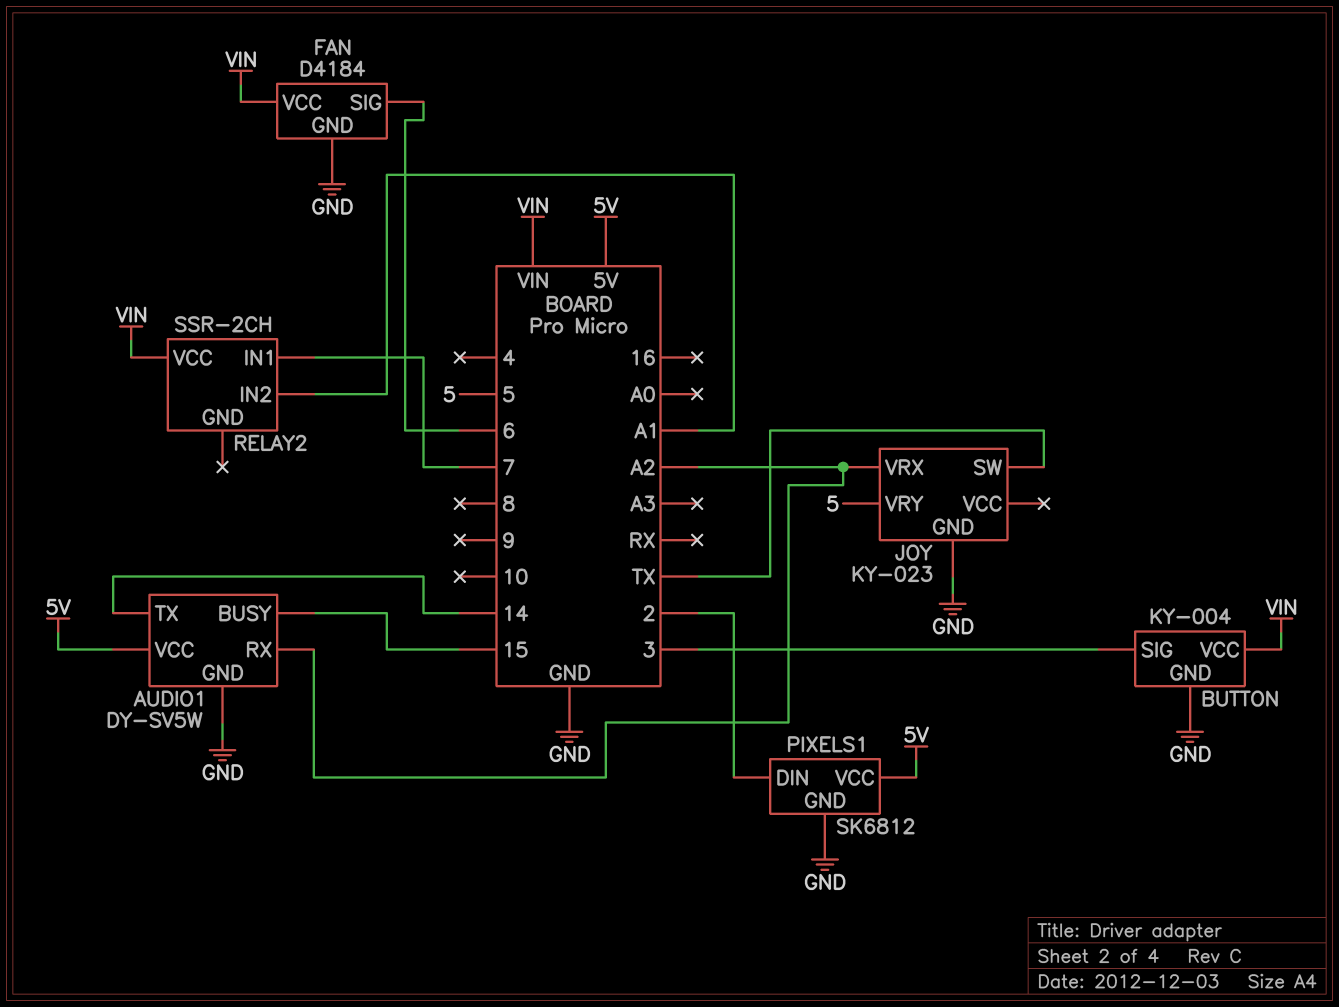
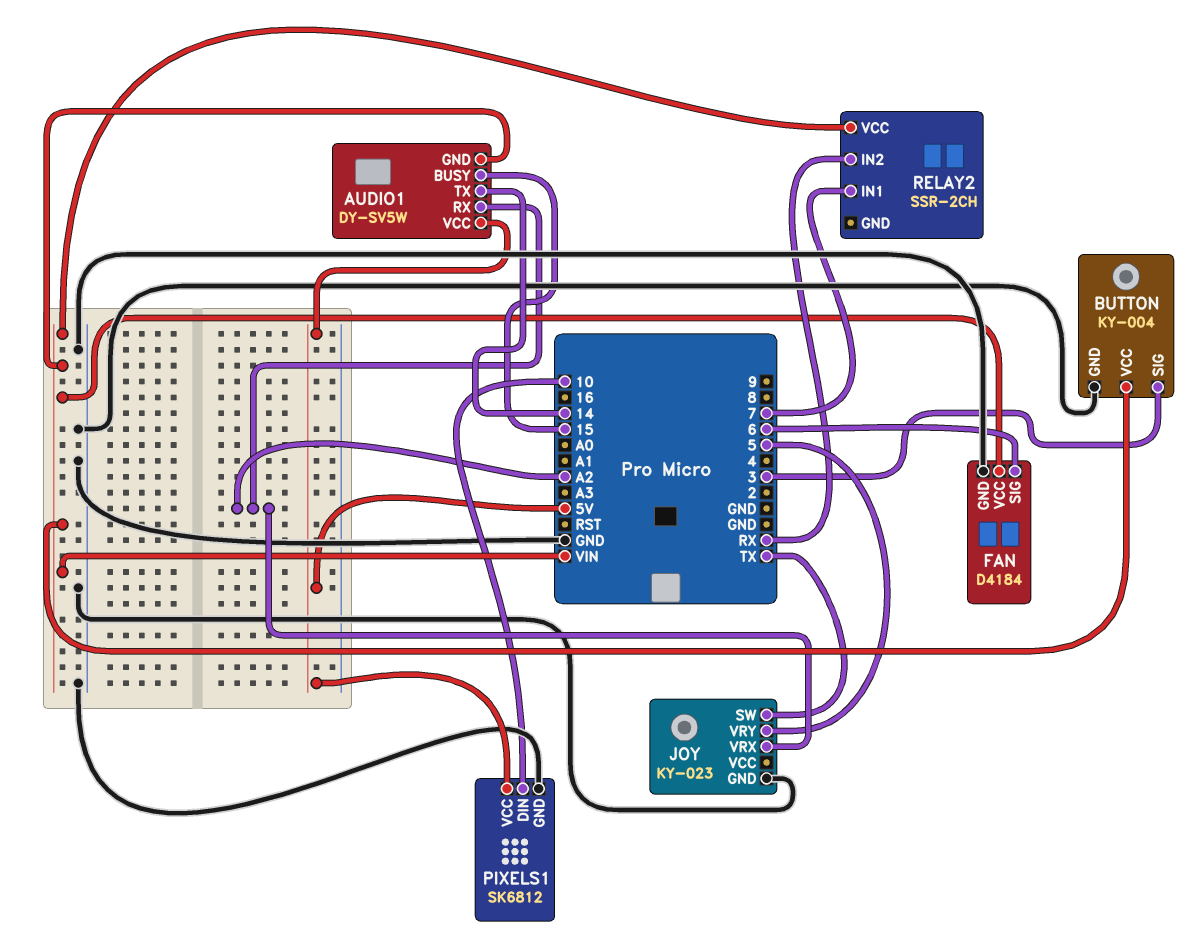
AUDIO1 pin GND: GND -> VIN
PIXELS1 pin DIN: 2 -> 10
RELAY2 pin IN2: A1 -> RX

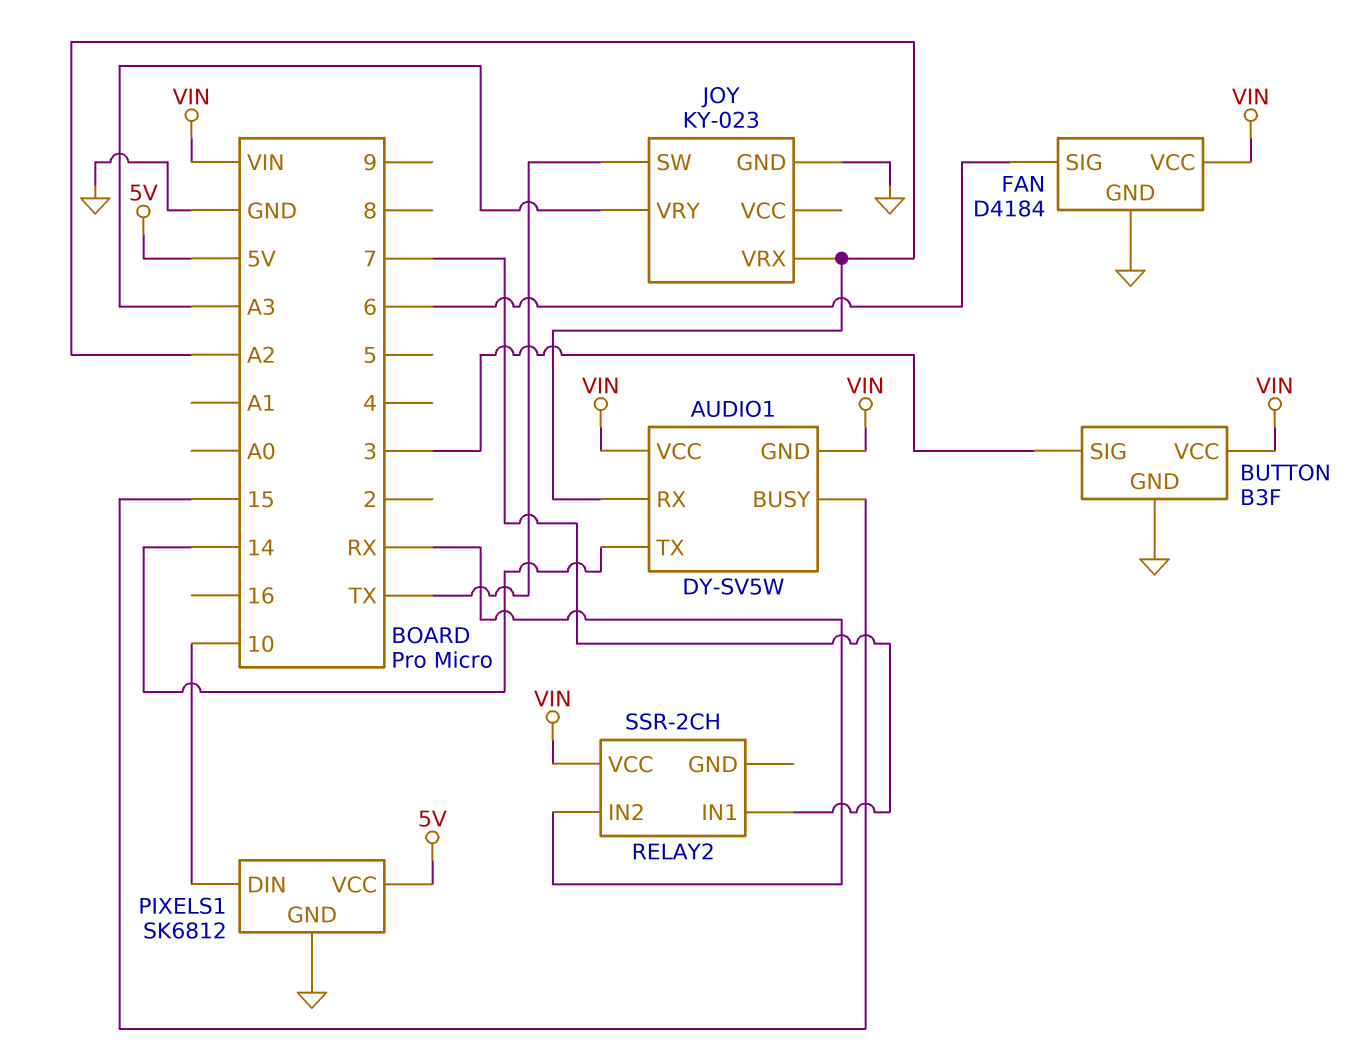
AUDIO1 pin VCC: 5V -> VIN
BUTTON: KY-004 -> B3F
JOY pin VRY: 5 -> A3

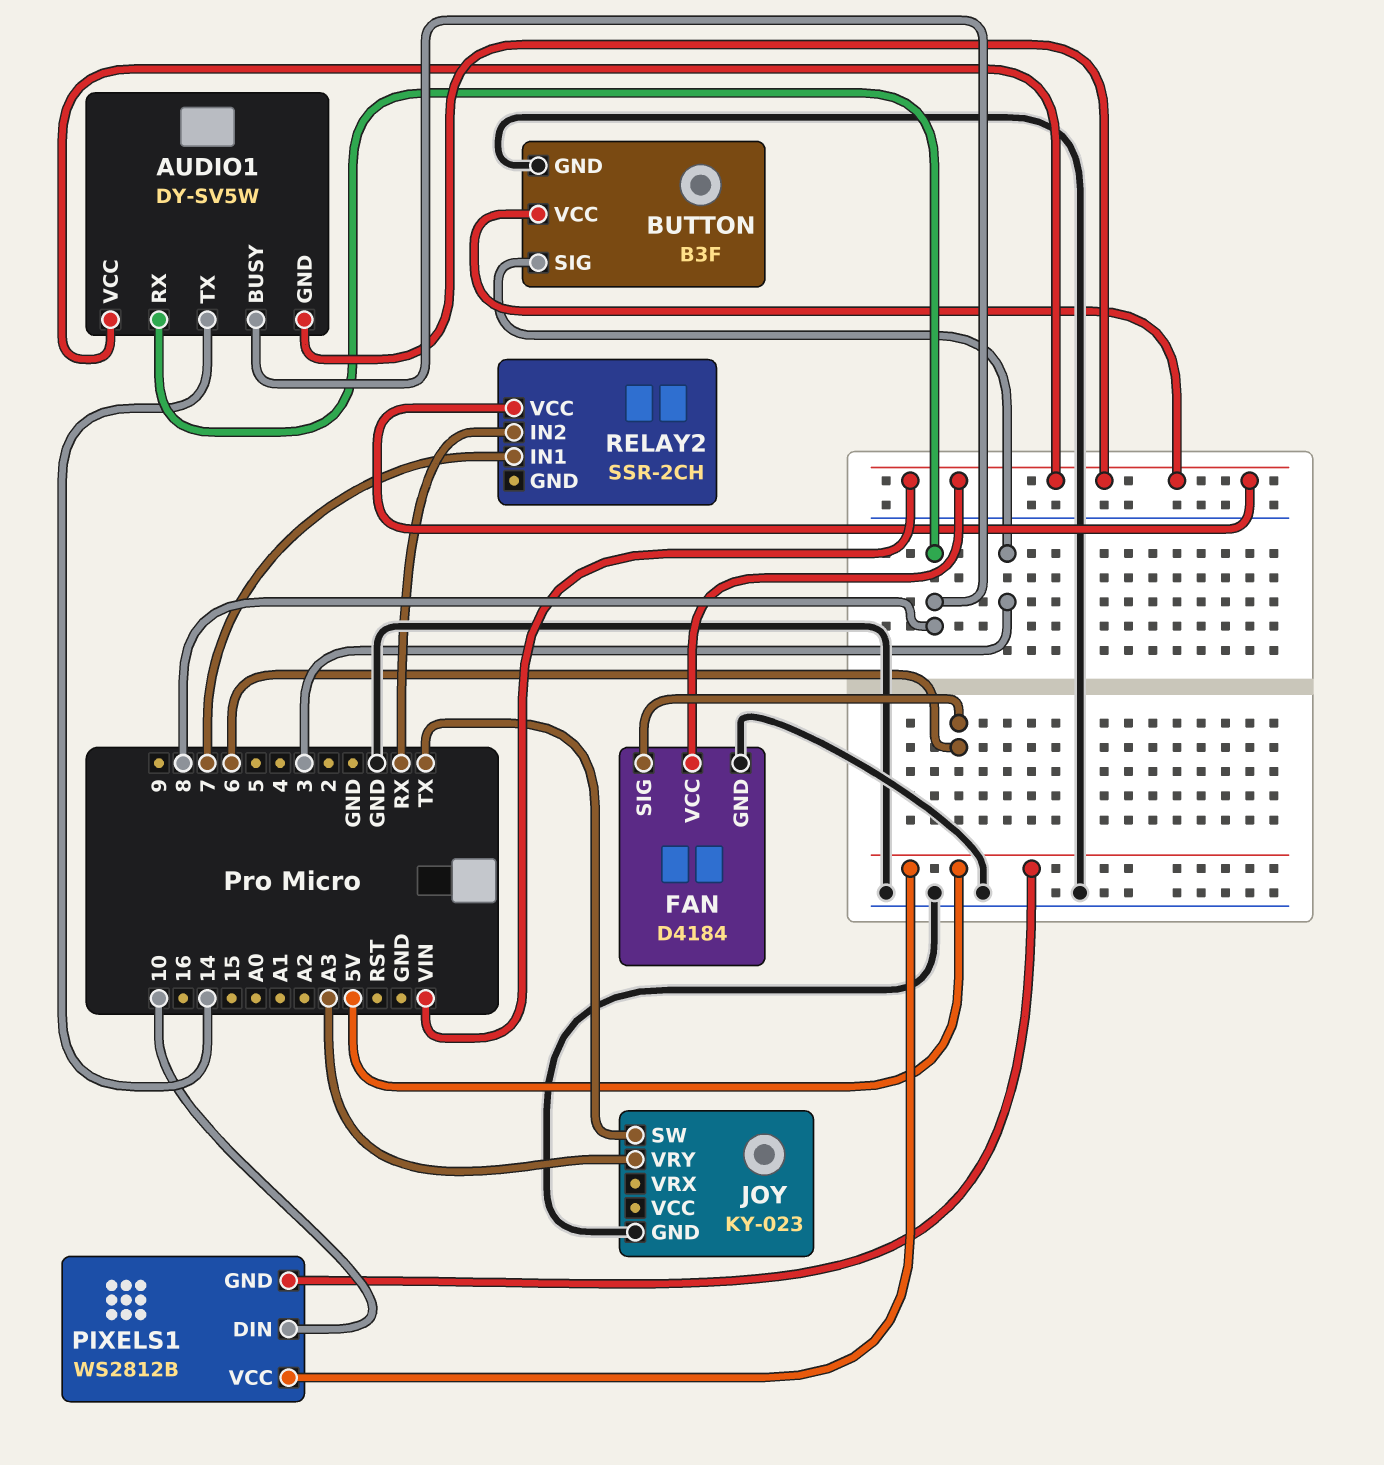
AUDIO1 pin BUSY: 15 -> 8
AUDIO1 pin RX: A2 -> 8
JOY pin VRX: A2 -> none
PIXELS1: SK6812 -> WS2812B
PIXELS1 pin GND: GND -> 5V

